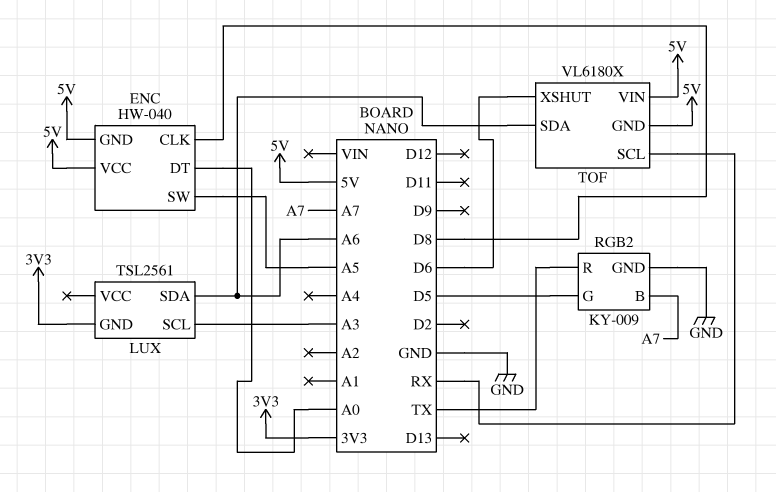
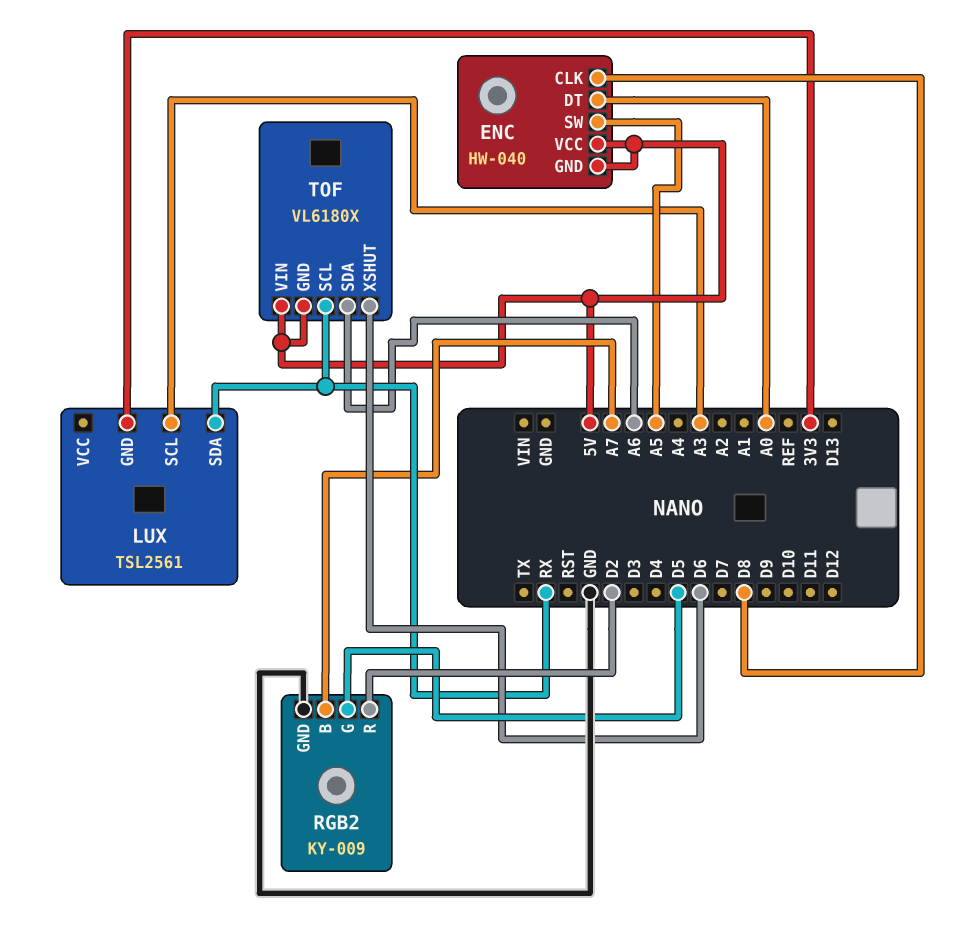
LUX pin SDA: A6 -> RX
RGB2 pin R: TX -> D2

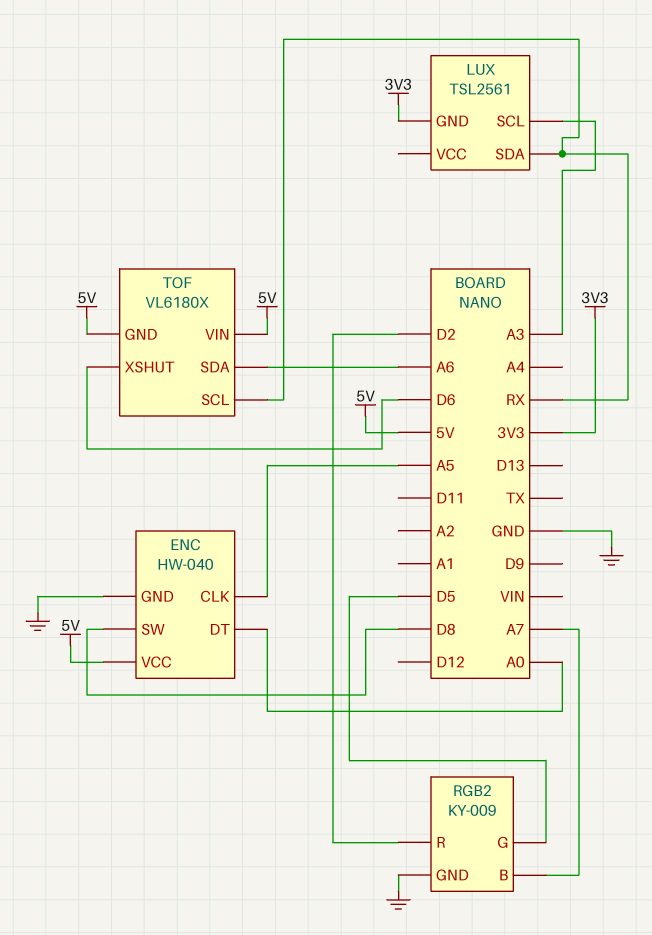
ENC pin CLK: D8 -> A5
ENC pin GND: 5V -> GND
ENC pin SW: A5 -> D8

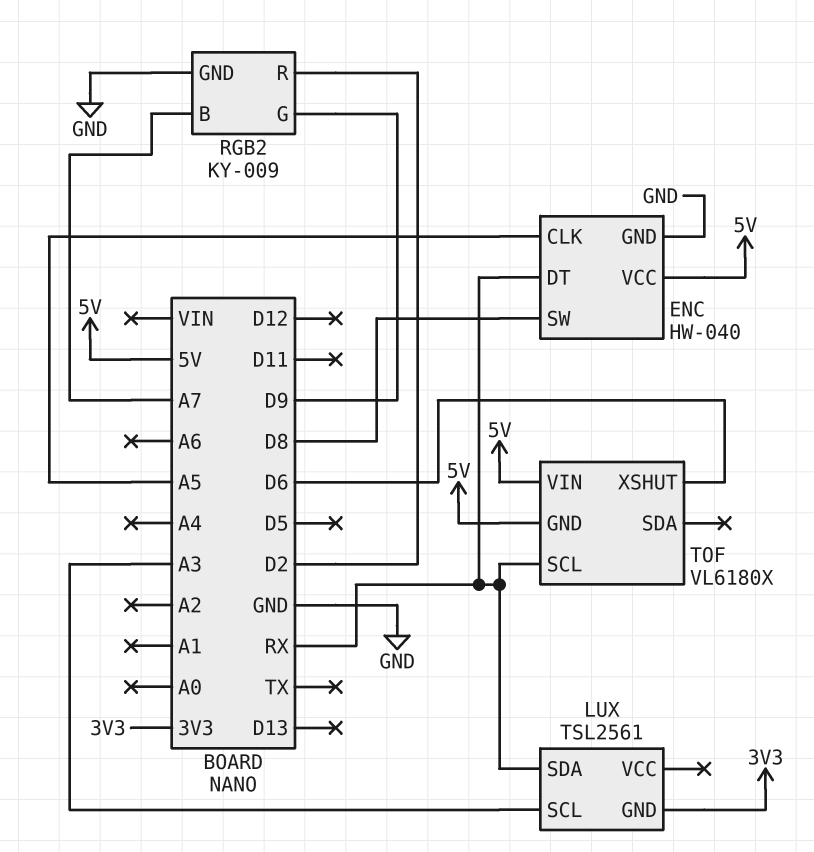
ENC pin DT: A0 -> RX
RGB2 pin G: D5 -> D9
TOF pin SDA: A6 -> none

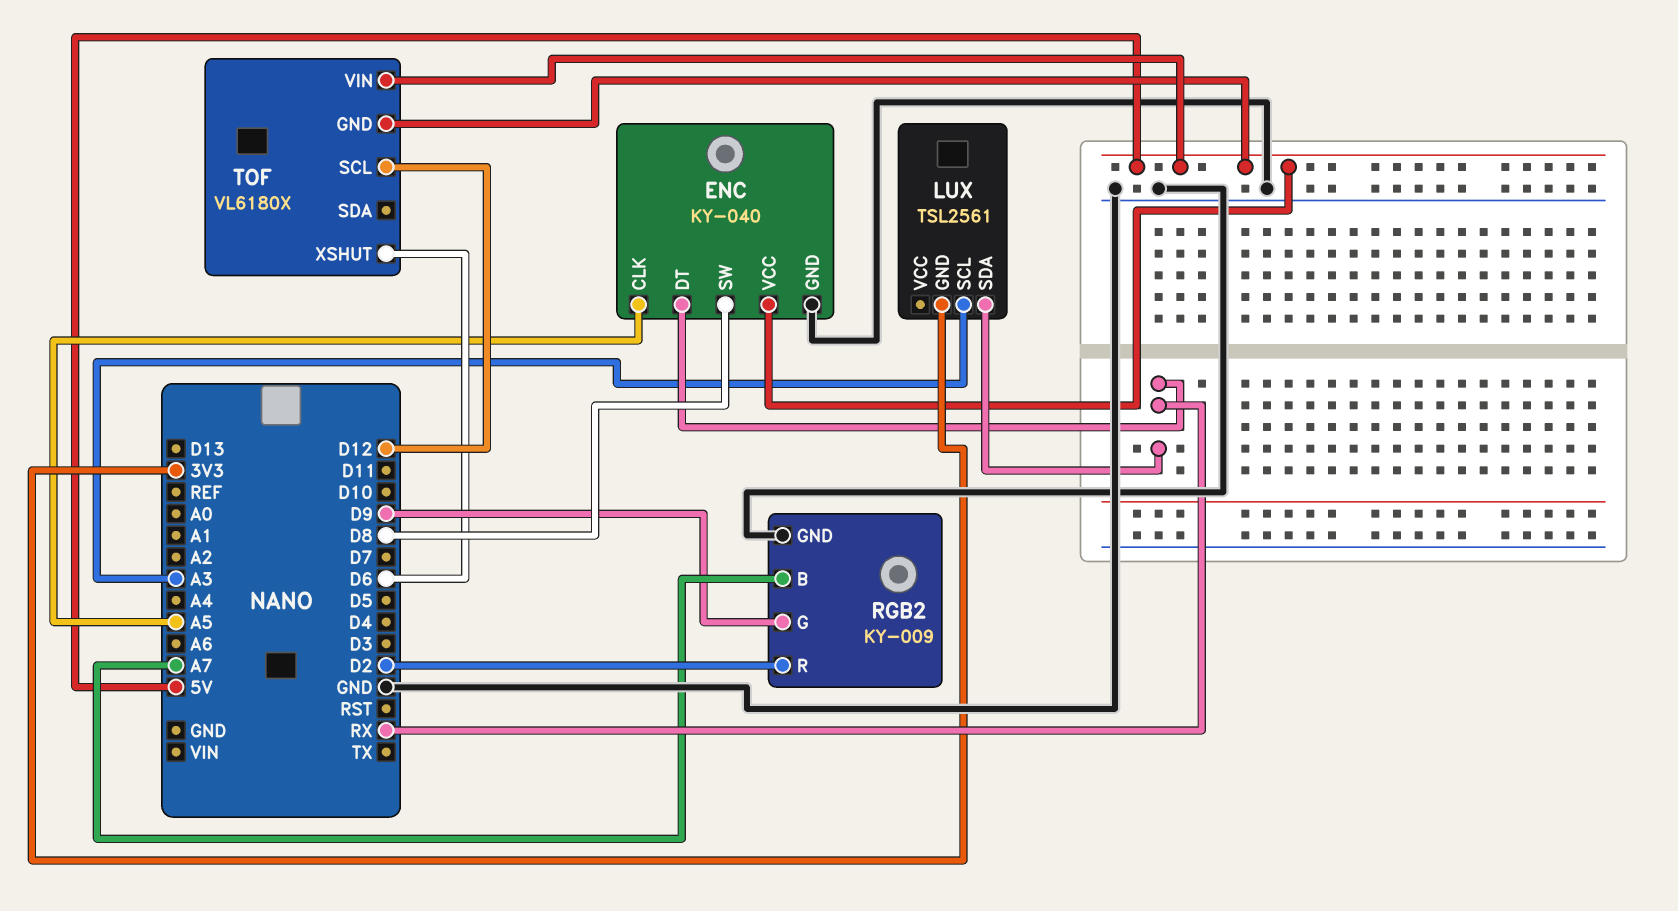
ENC: HW-040 -> KY-040
TOF pin SCL: RX -> D12

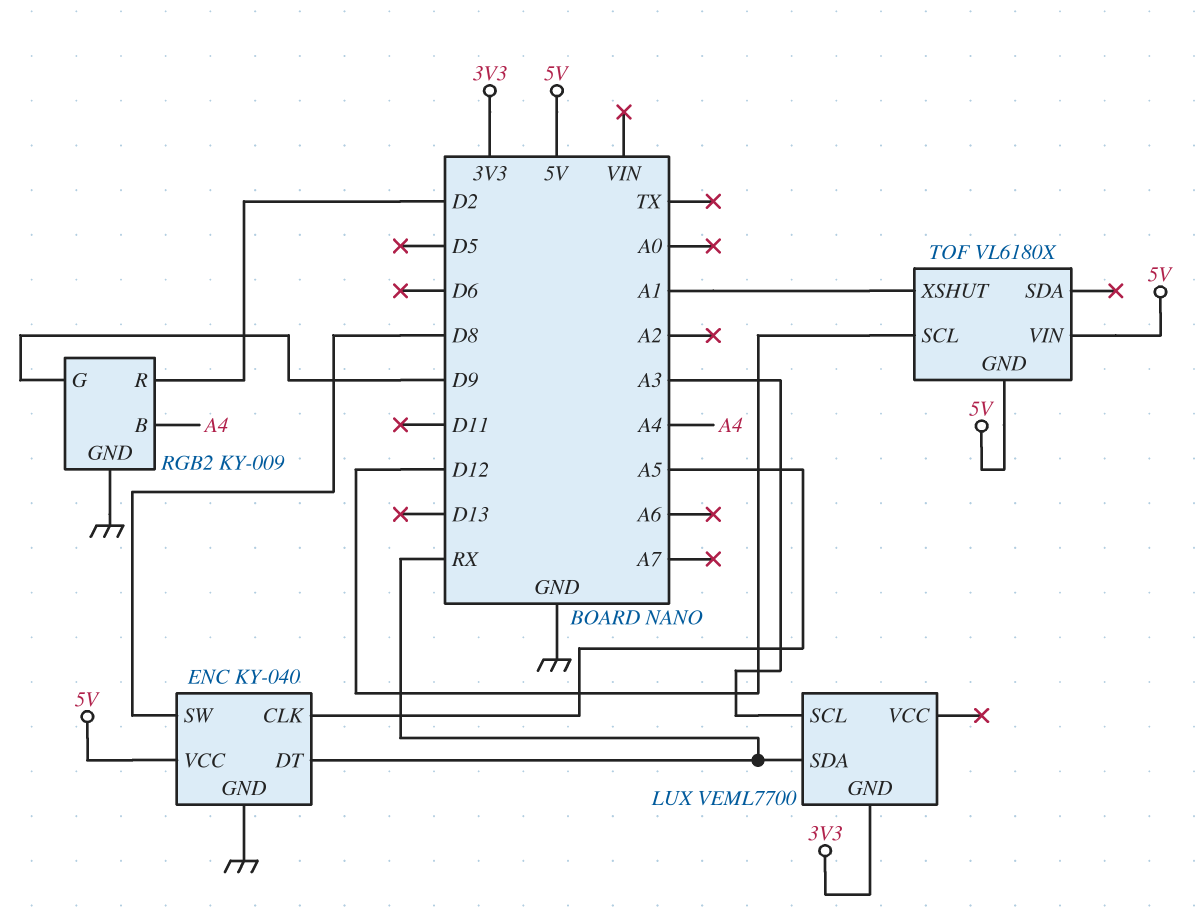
LUX: TSL2561 -> VEML7700
RGB2 pin B: A7 -> A4
TOF pin XSHUT: D6 -> A1

